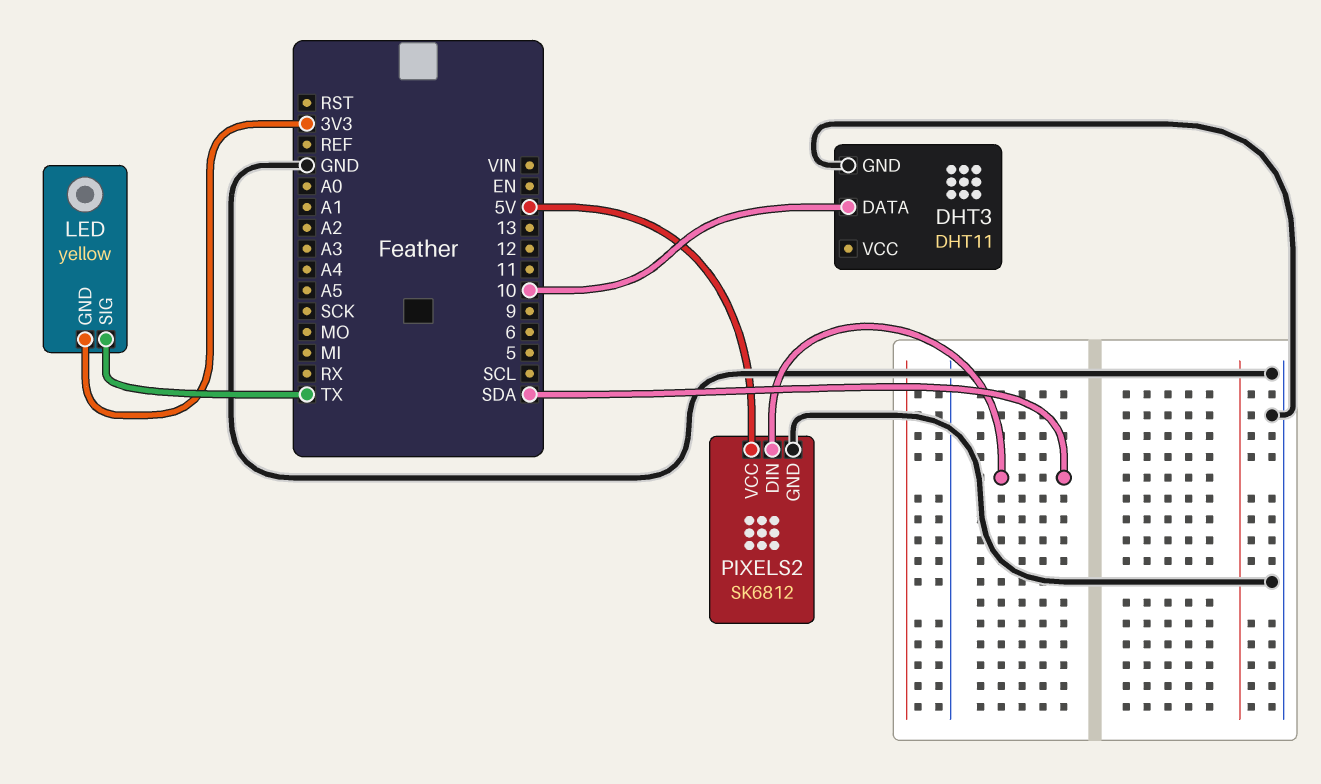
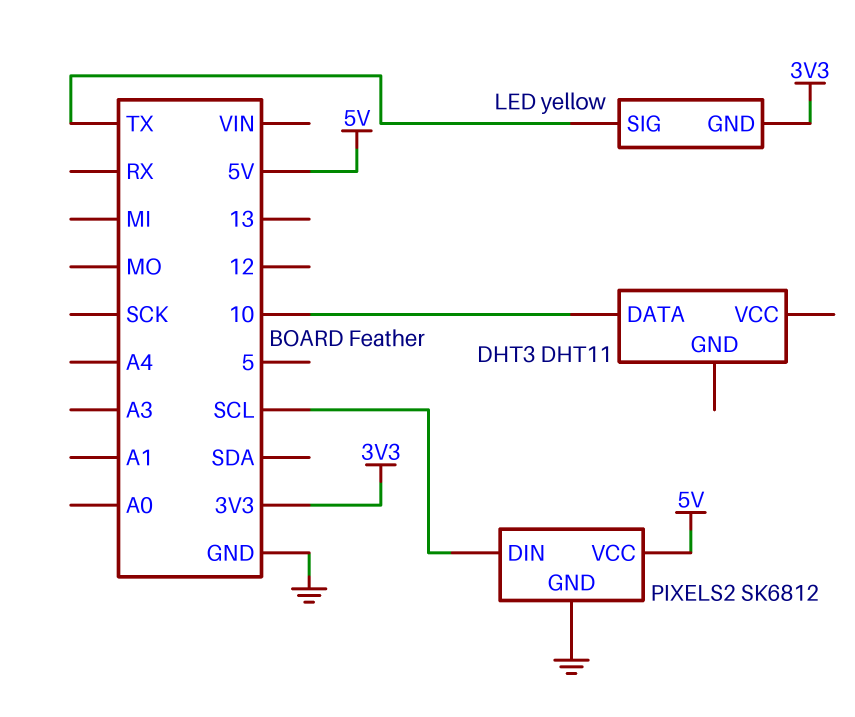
DHT3 pin GND: GND -> none
PIXELS2 pin DIN: SDA -> SCL

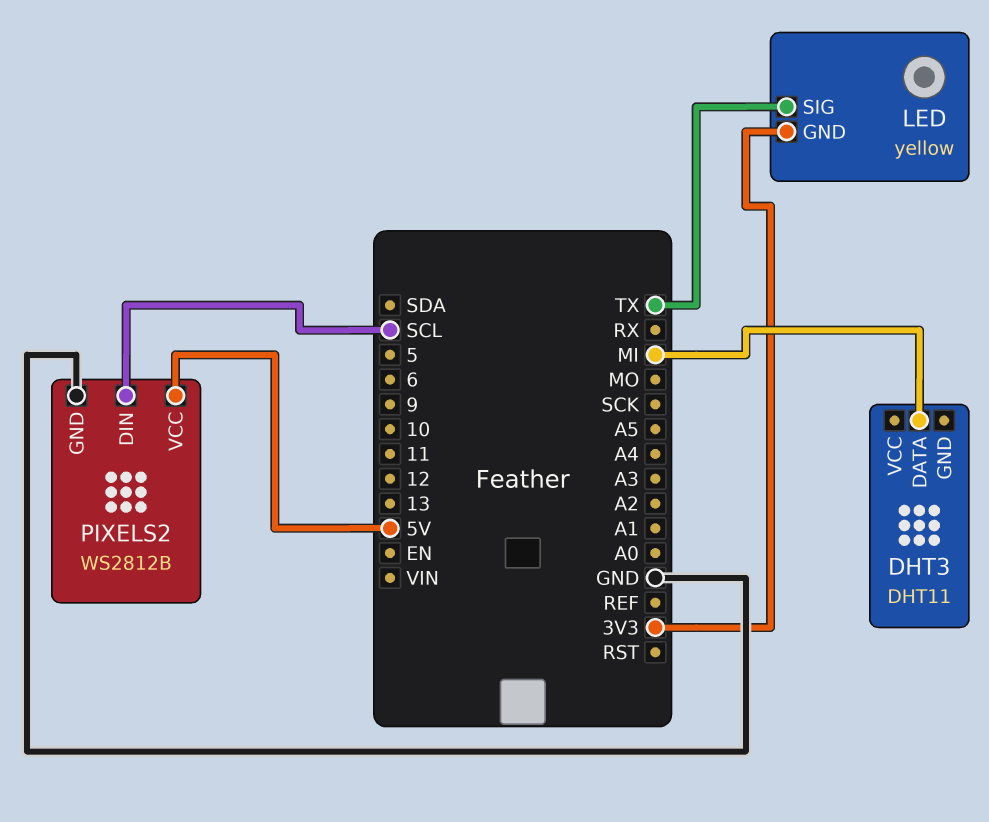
DHT3 pin DATA: 10 -> MI
PIXELS2: SK6812 -> WS2812B

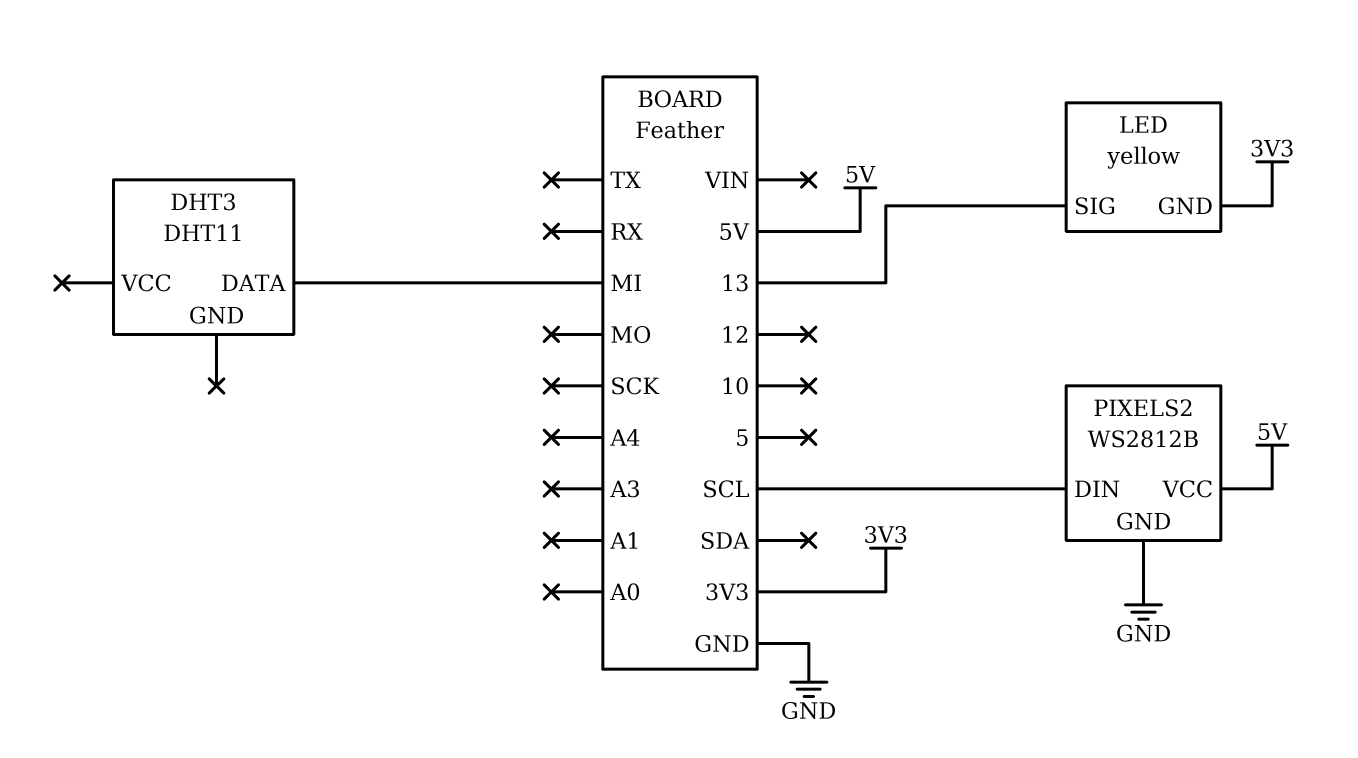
LED pin SIG: TX -> 13

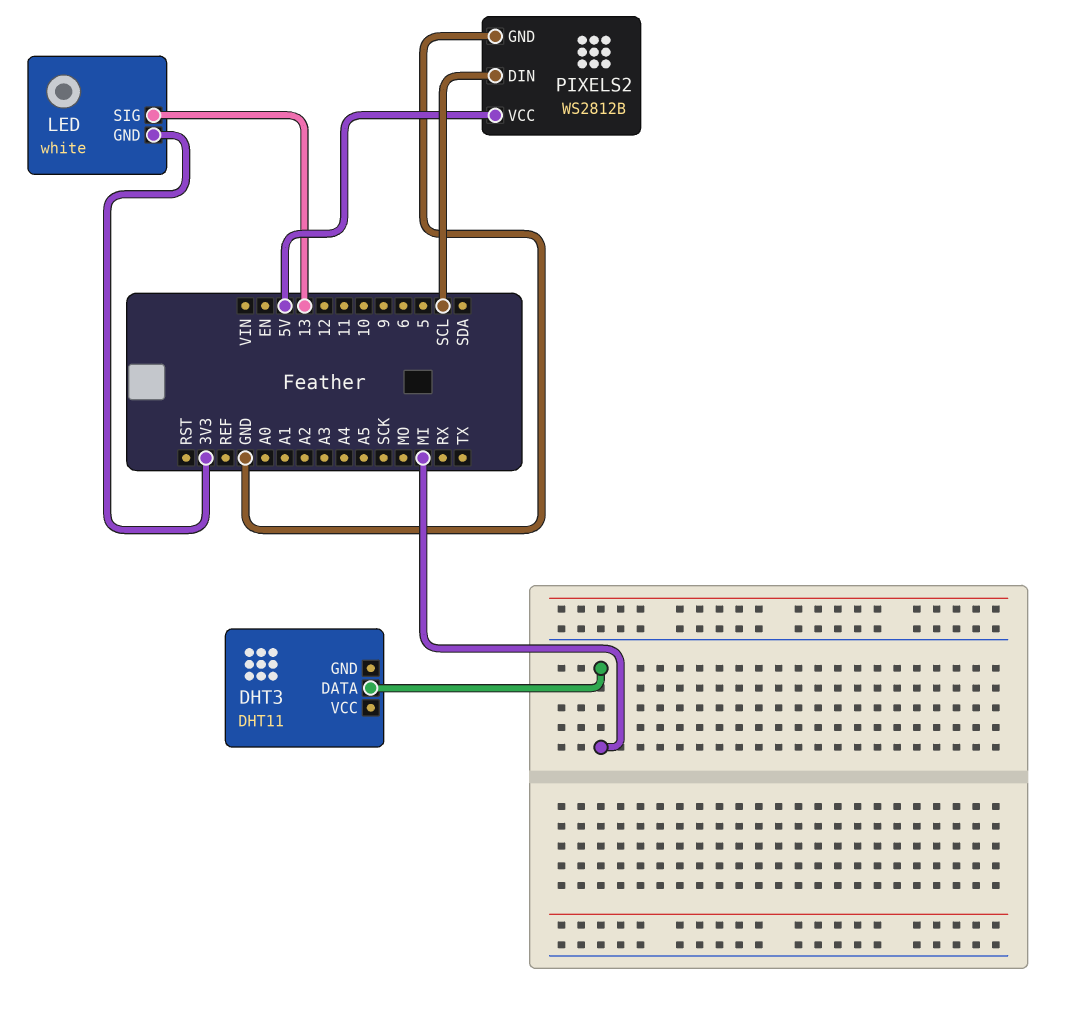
LED: yellow -> white

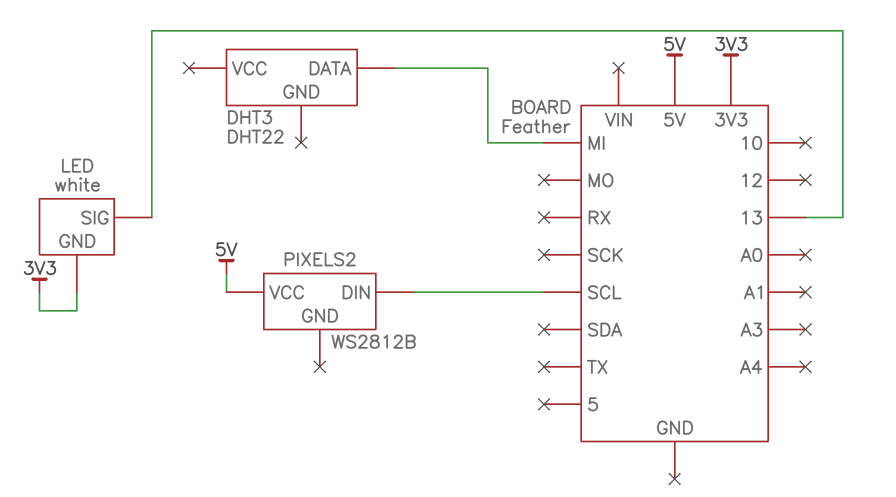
DHT3: DHT11 -> DHT22
PIXELS2 pin GND: GND -> none

